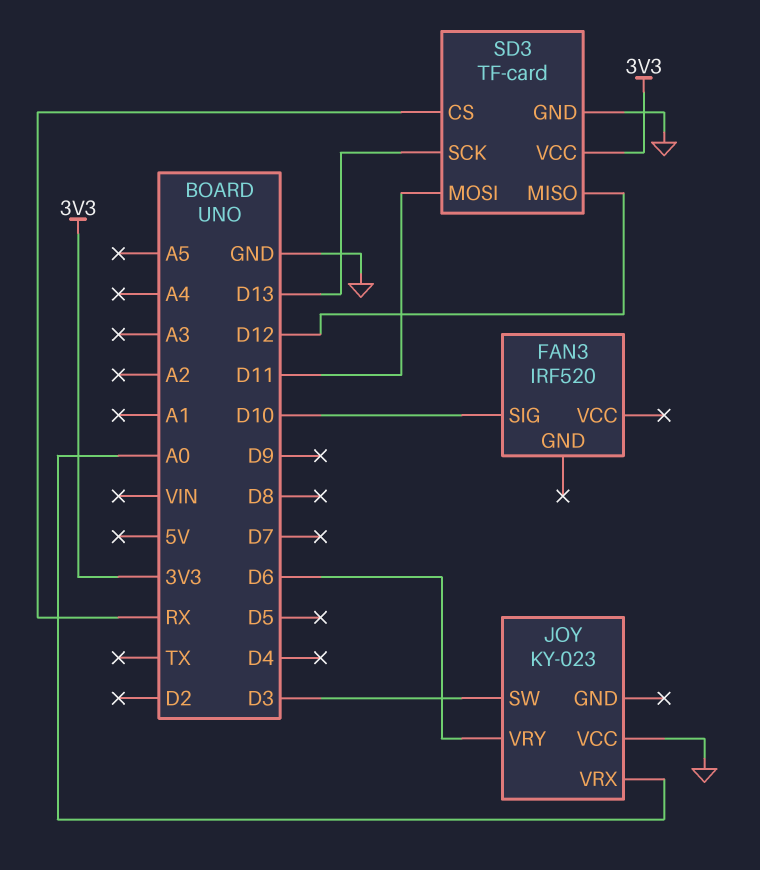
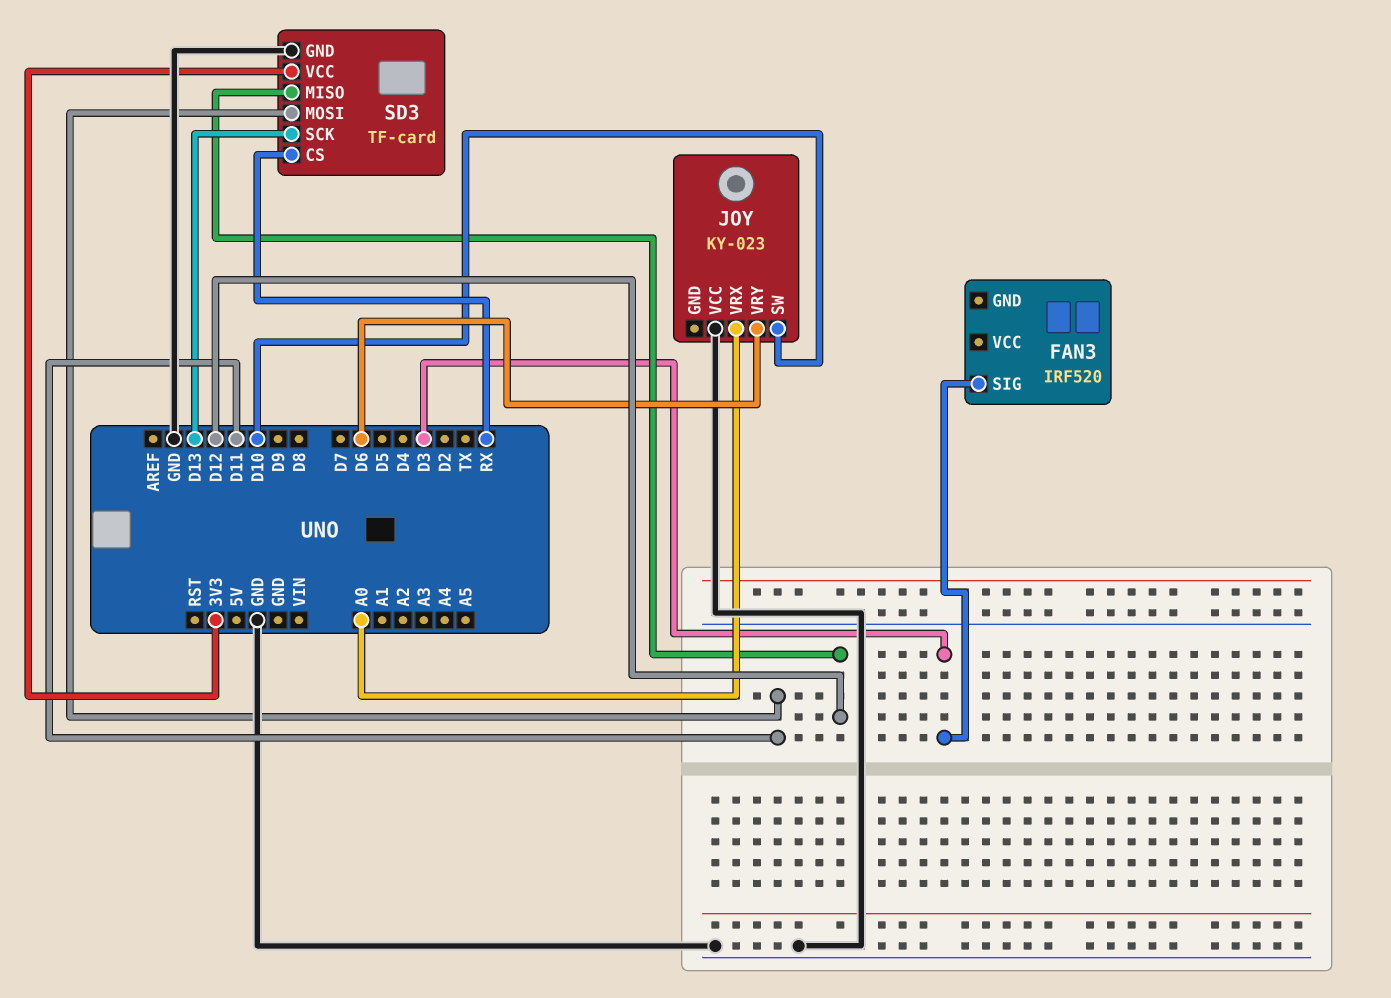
FAN3 pin SIG: D10 -> D3
JOY pin SW: D3 -> D10

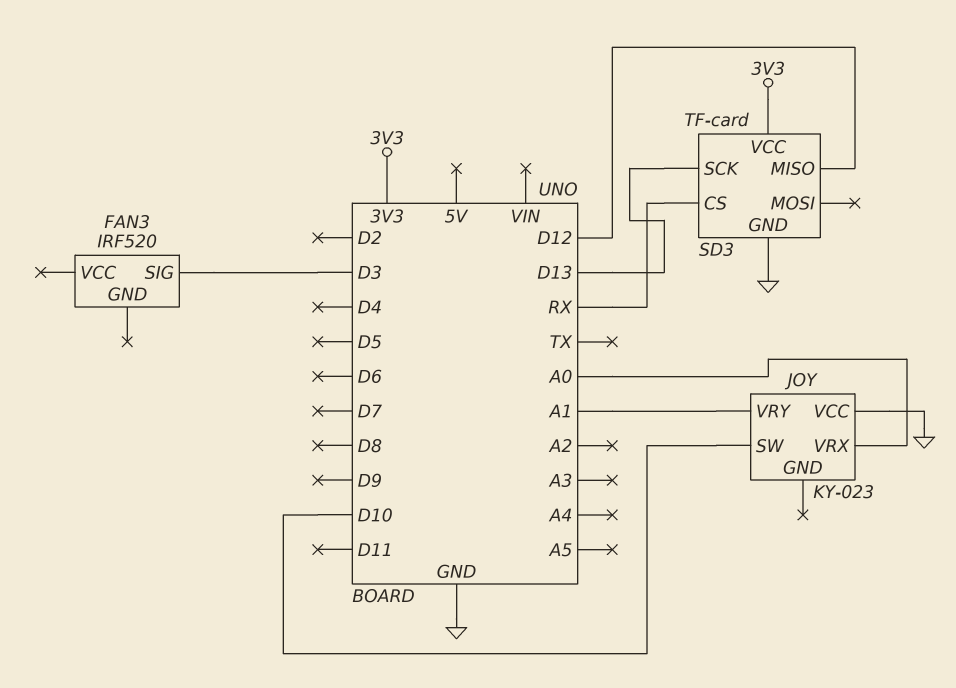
JOY pin VRY: D6 -> A1
SD3 pin MOSI: D11 -> none

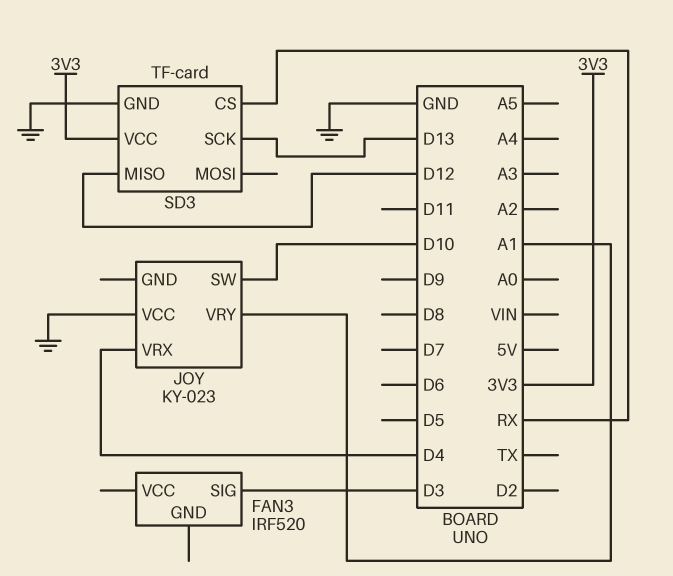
JOY pin VRX: A0 -> D4

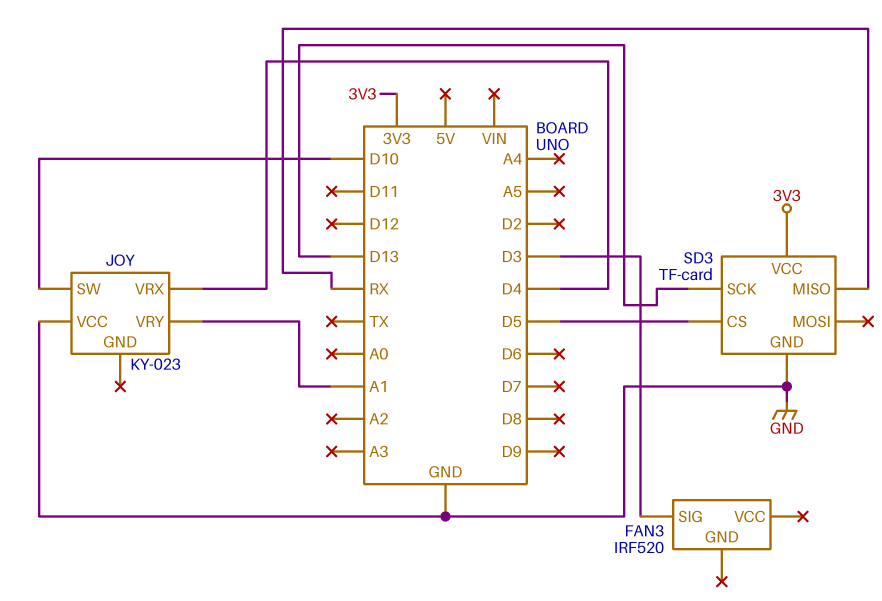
SD3 pin CS: RX -> D5
SD3 pin MISO: D12 -> RX

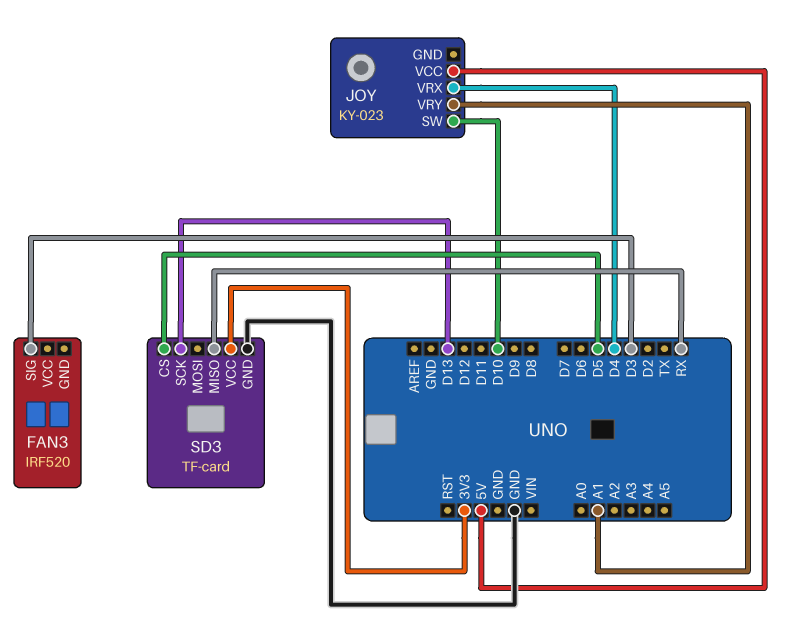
JOY pin VCC: GND -> 5V

